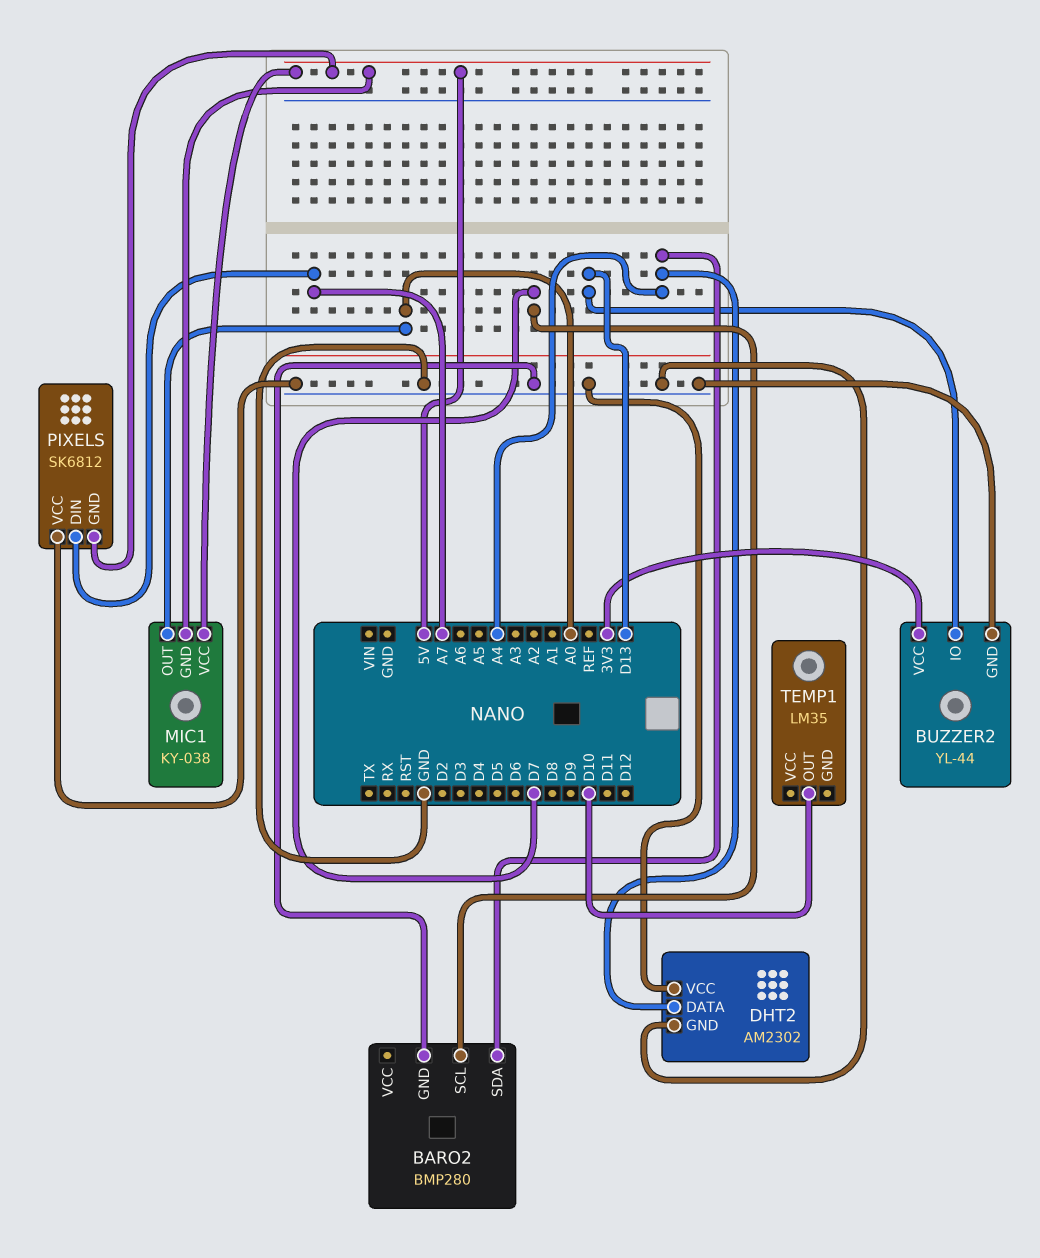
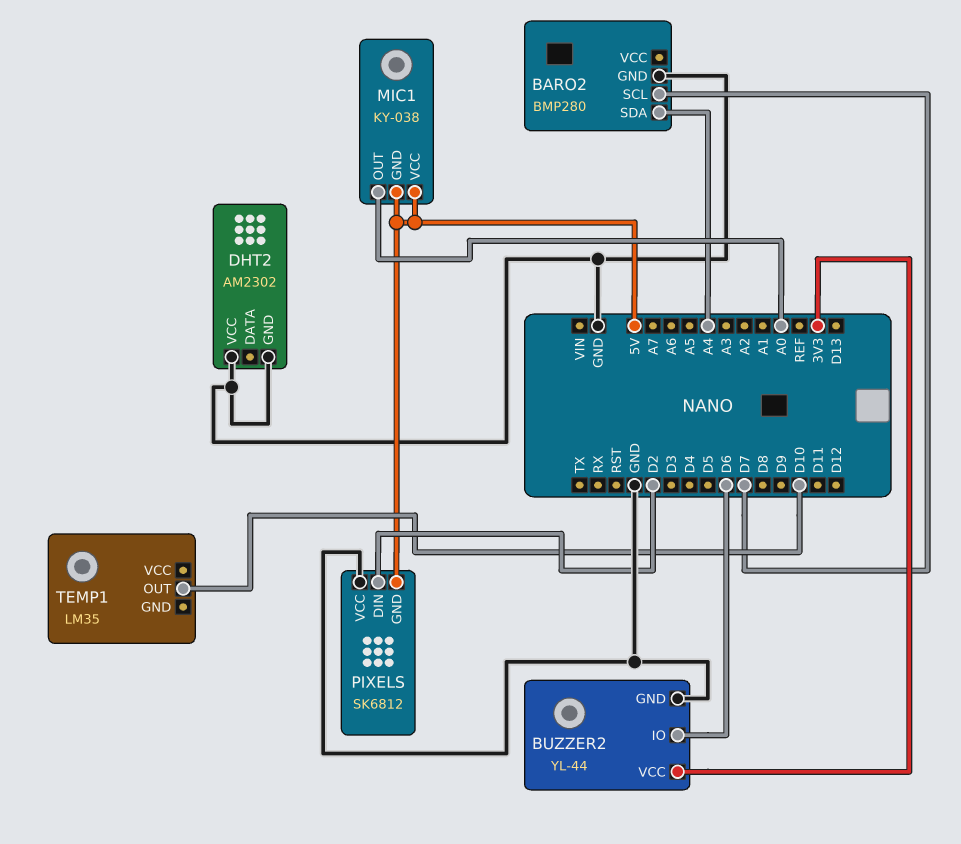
BUZZER2 pin IO: D13 -> D6
DHT2 pin DATA: A4 -> none
PIXELS pin DIN: A7 -> D2

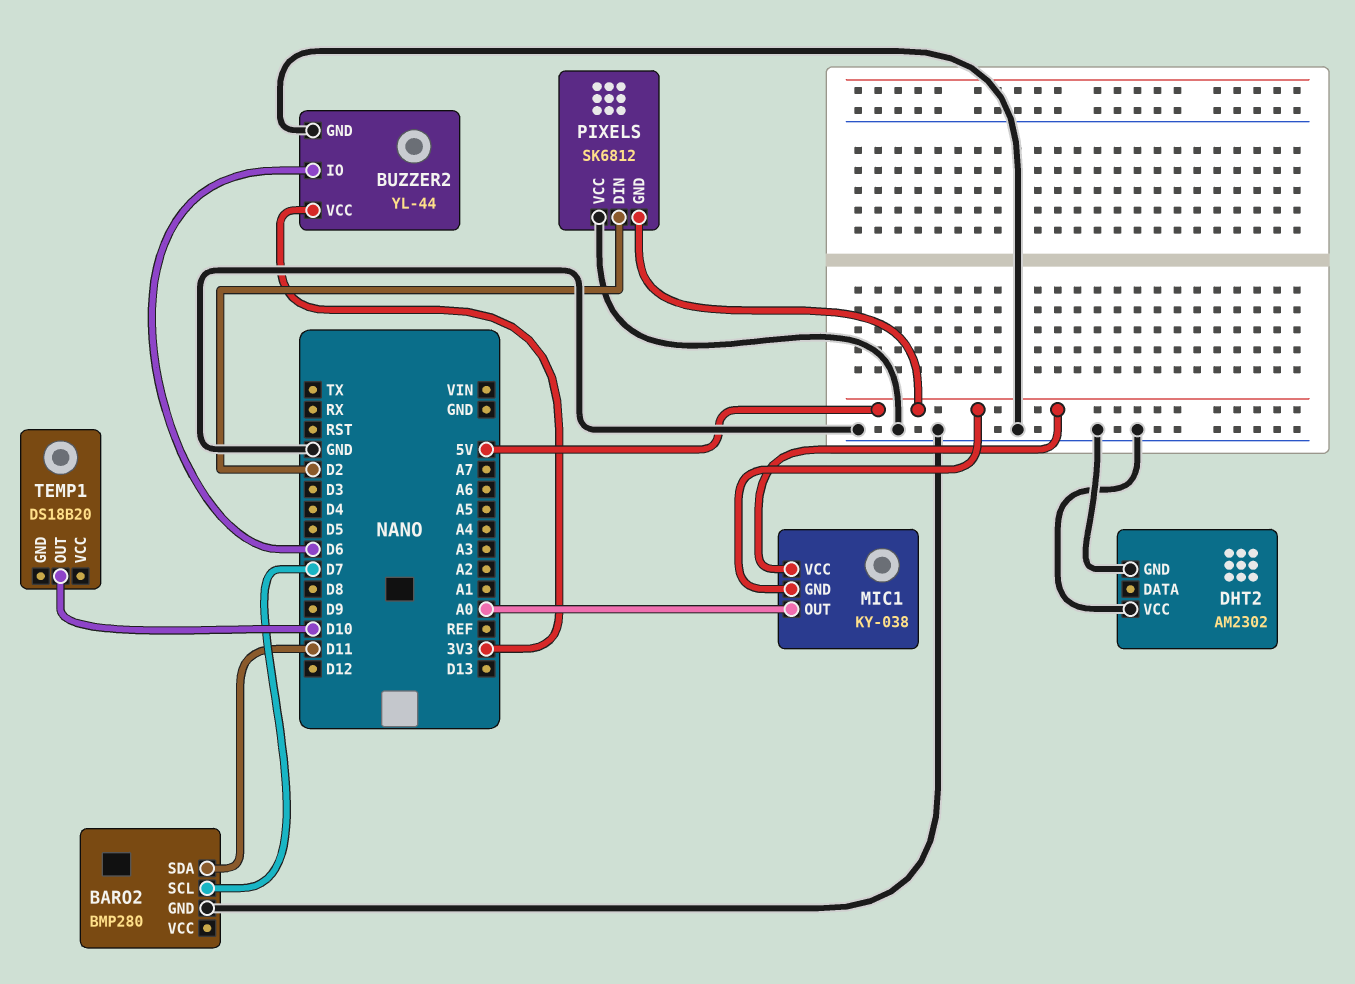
BARO2 pin SDA: A4 -> D11
TEMP1: LM35 -> DS18B20

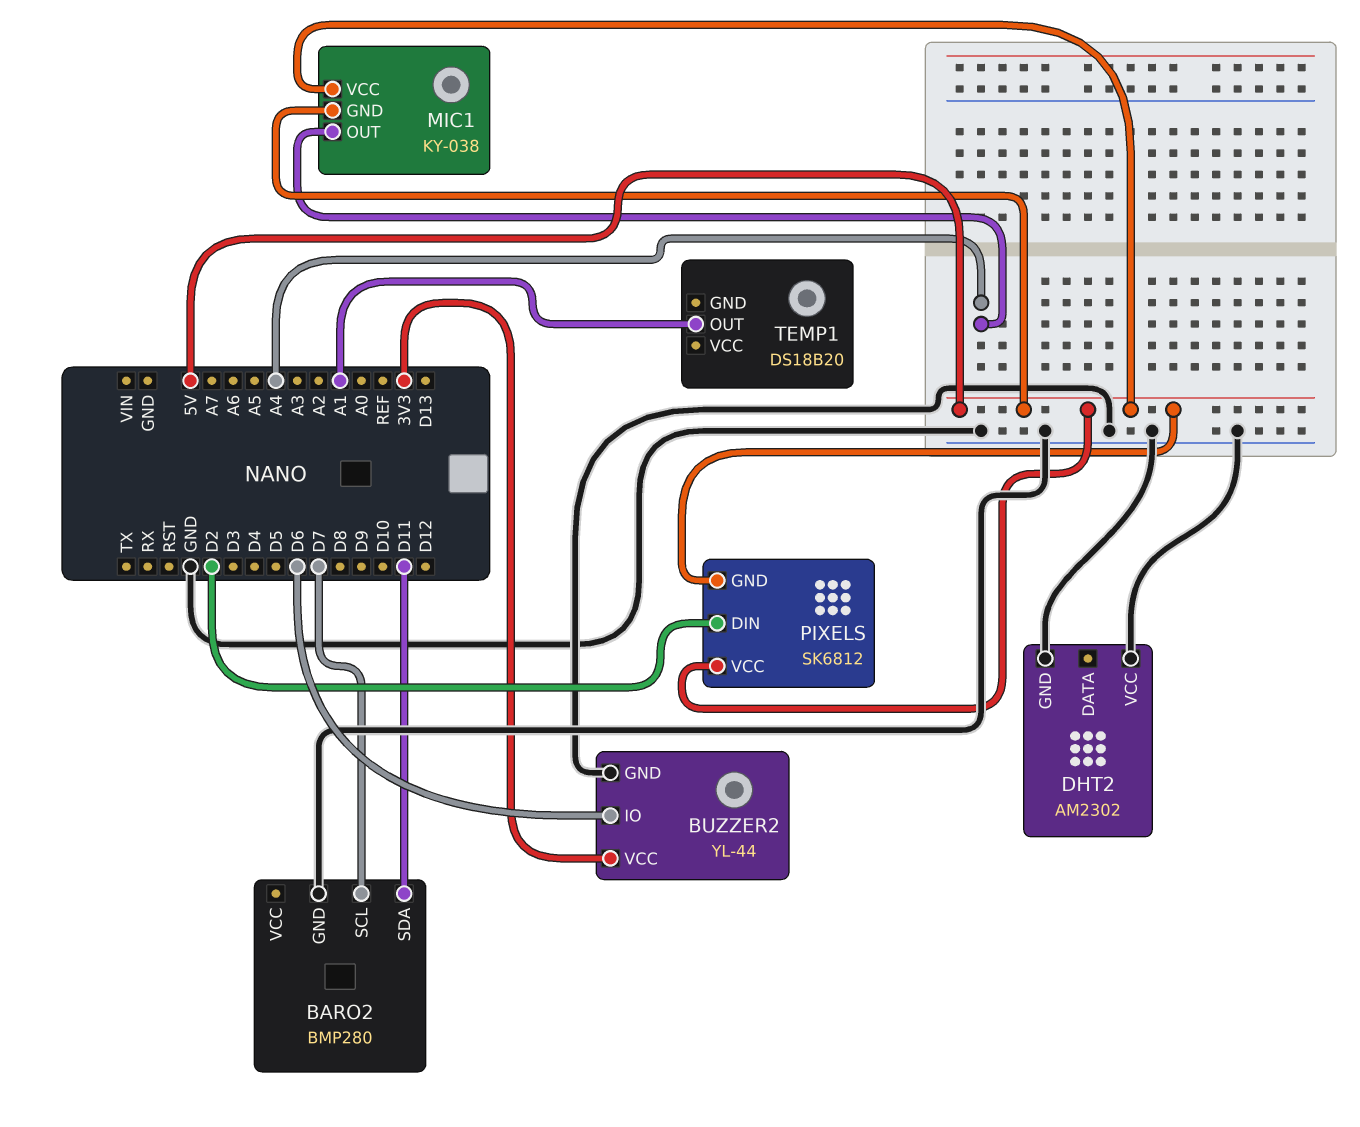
MIC1 pin OUT: A0 -> A4
PIXELS pin VCC: GND -> 5V
TEMP1 pin OUT: D10 -> A1

